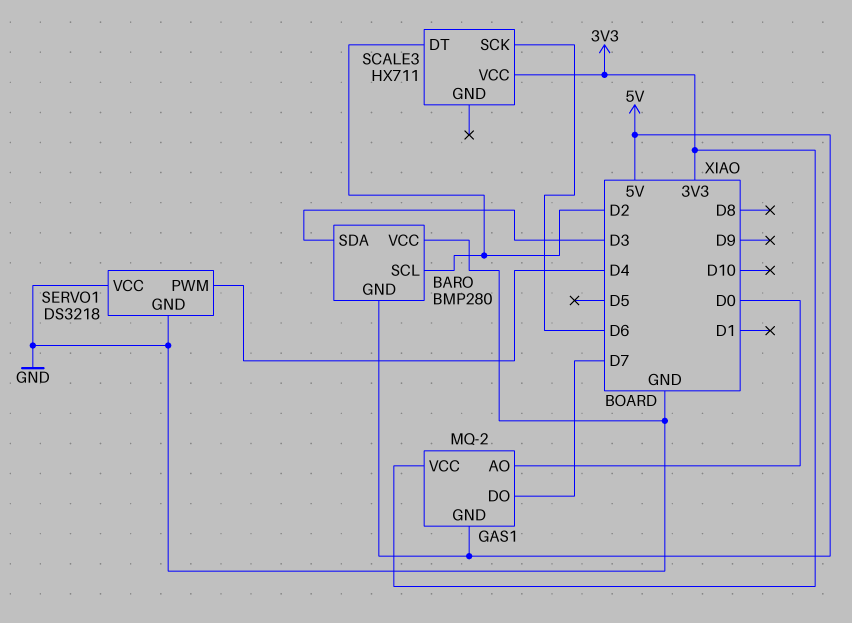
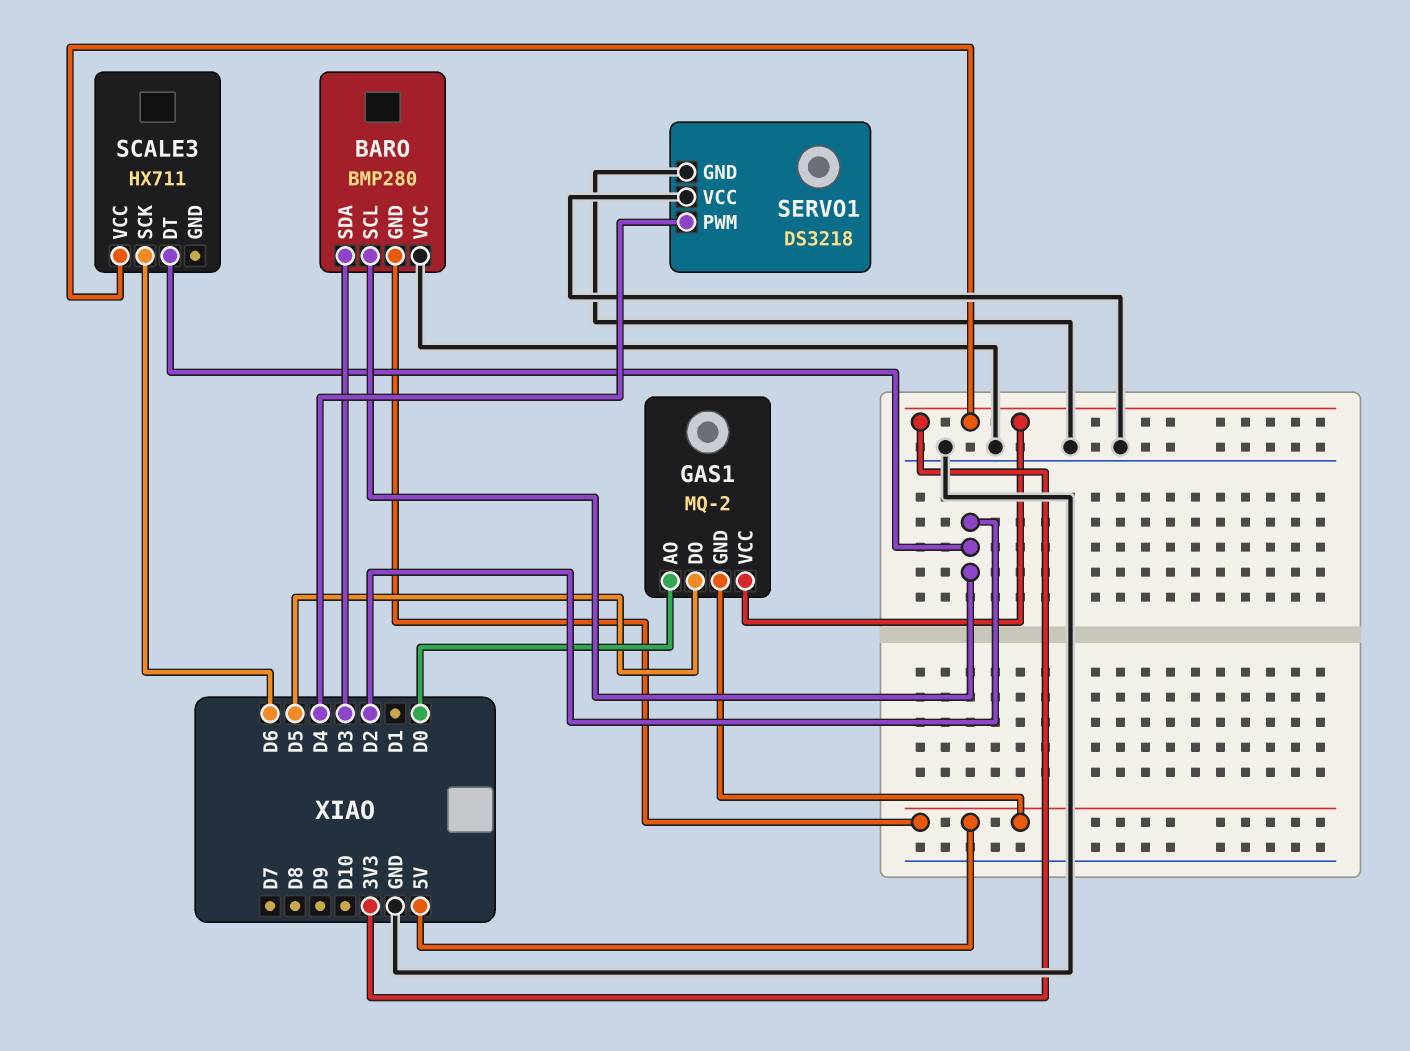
GAS1 pin DO: D7 -> D5

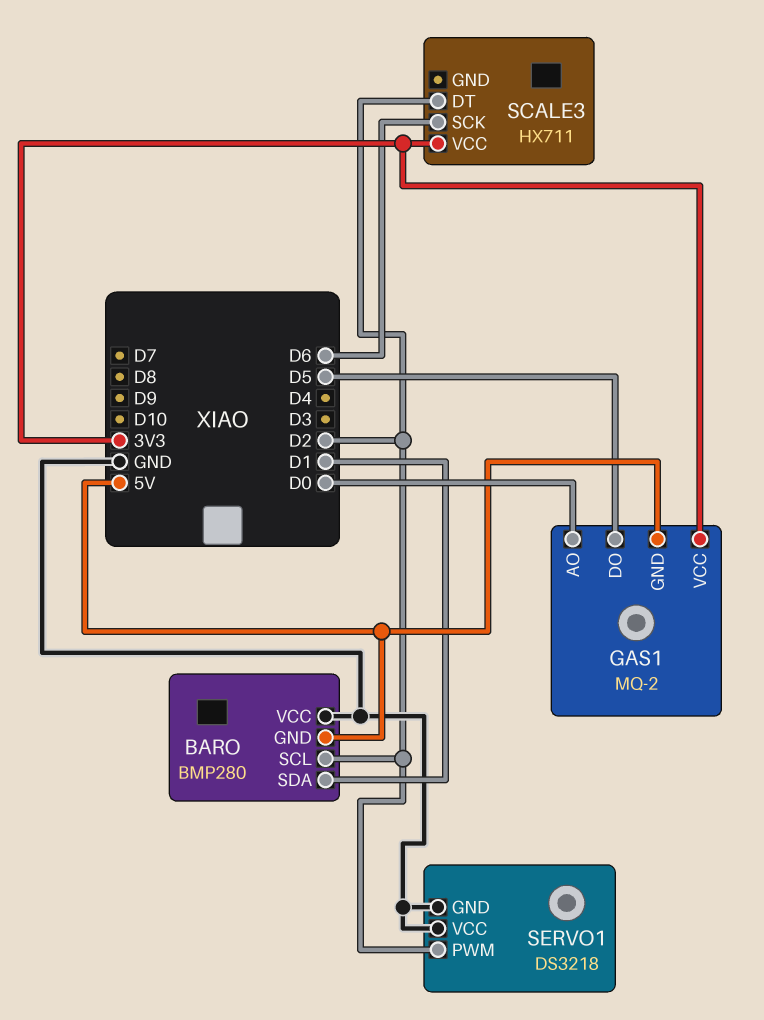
BARO pin SDA: D3 -> D1
SERVO1 pin PWM: D4 -> D2

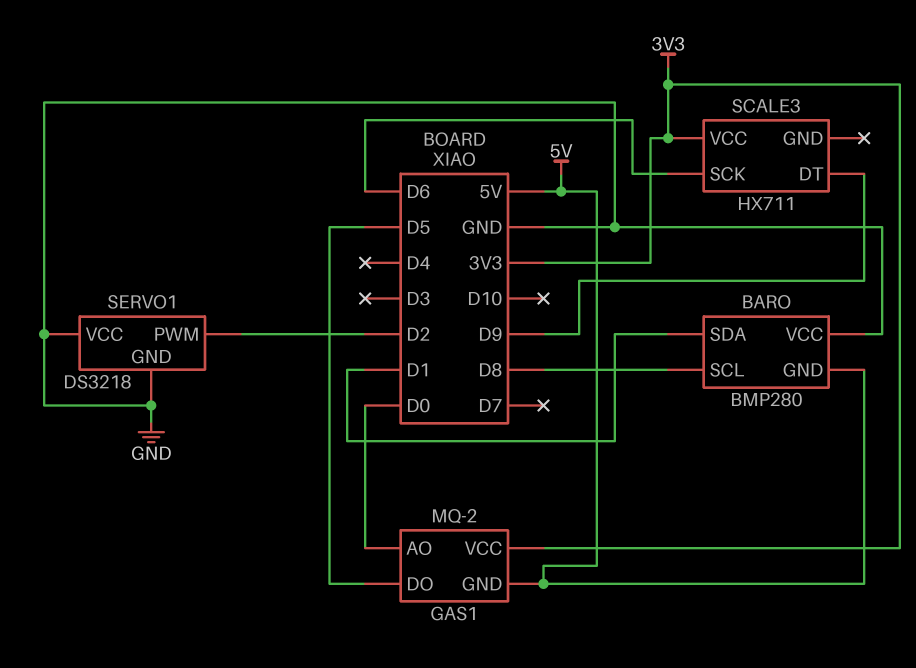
BARO pin SCL: D2 -> D8
SCALE3 pin DT: D2 -> D9

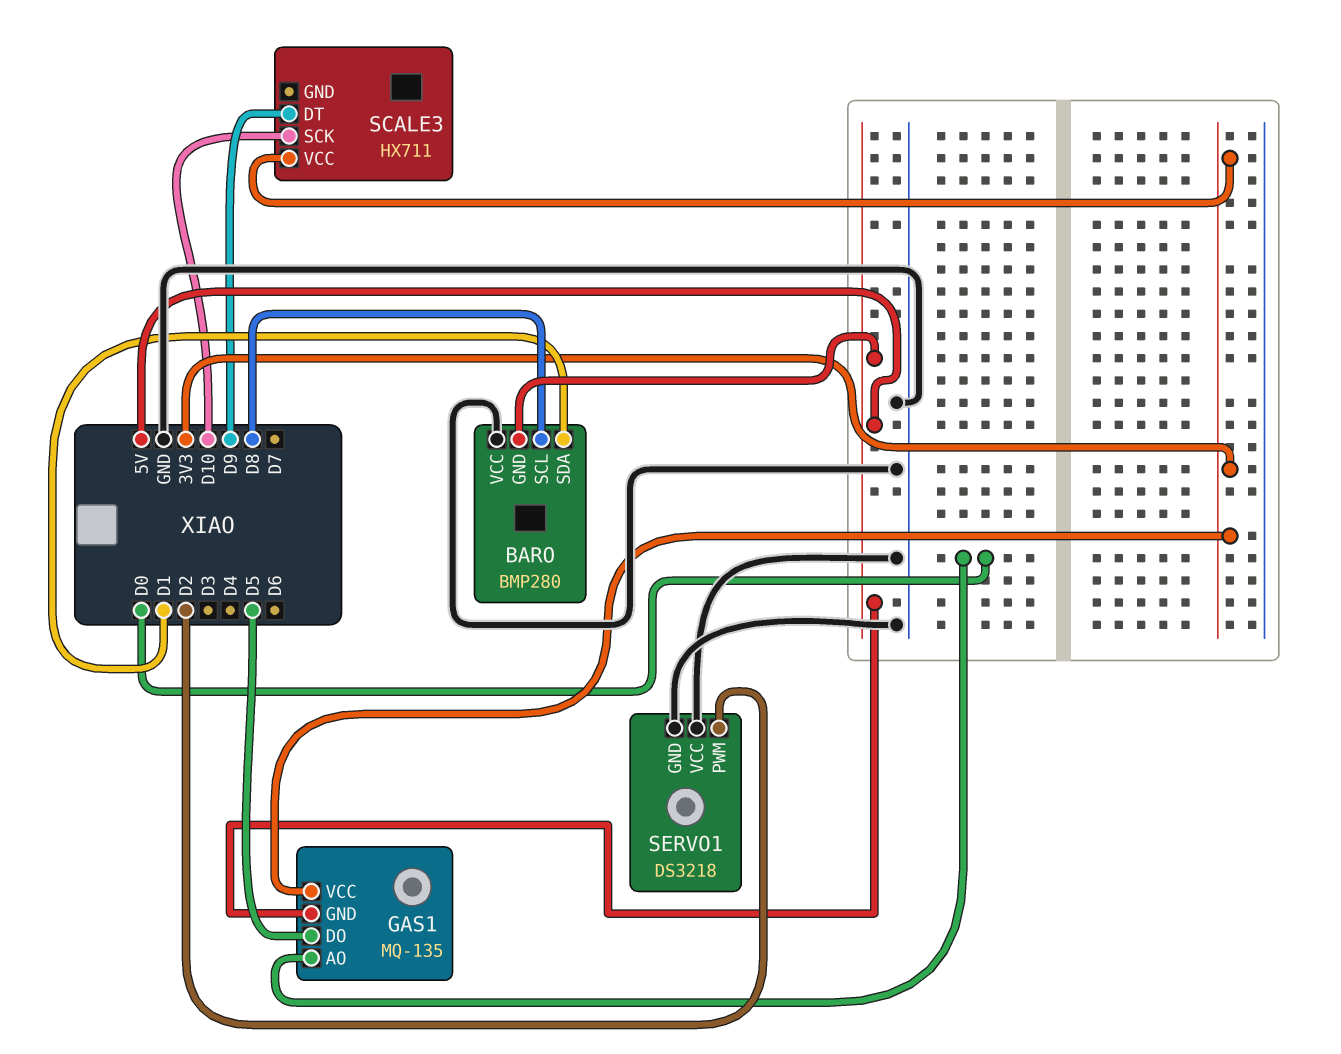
GAS1: MQ-2 -> MQ-135
SCALE3 pin SCK: D6 -> D10

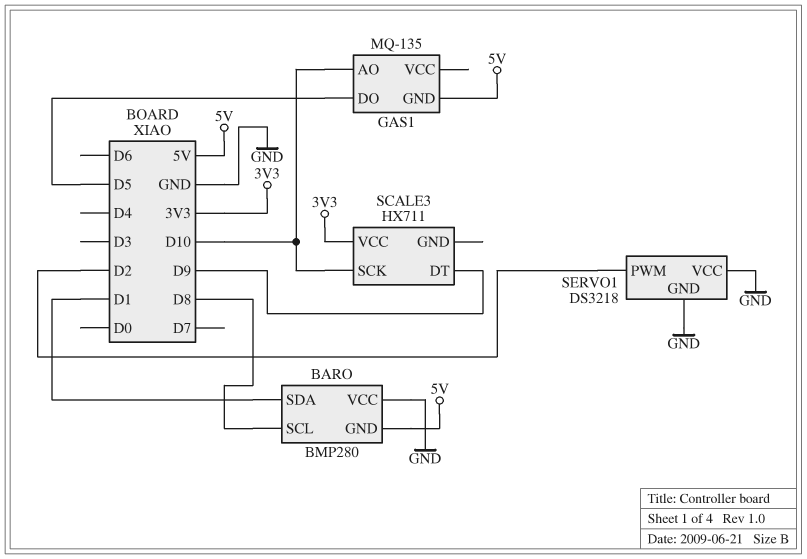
GAS1 pin AO: D0 -> D10
GAS1 pin VCC: 3V3 -> none

